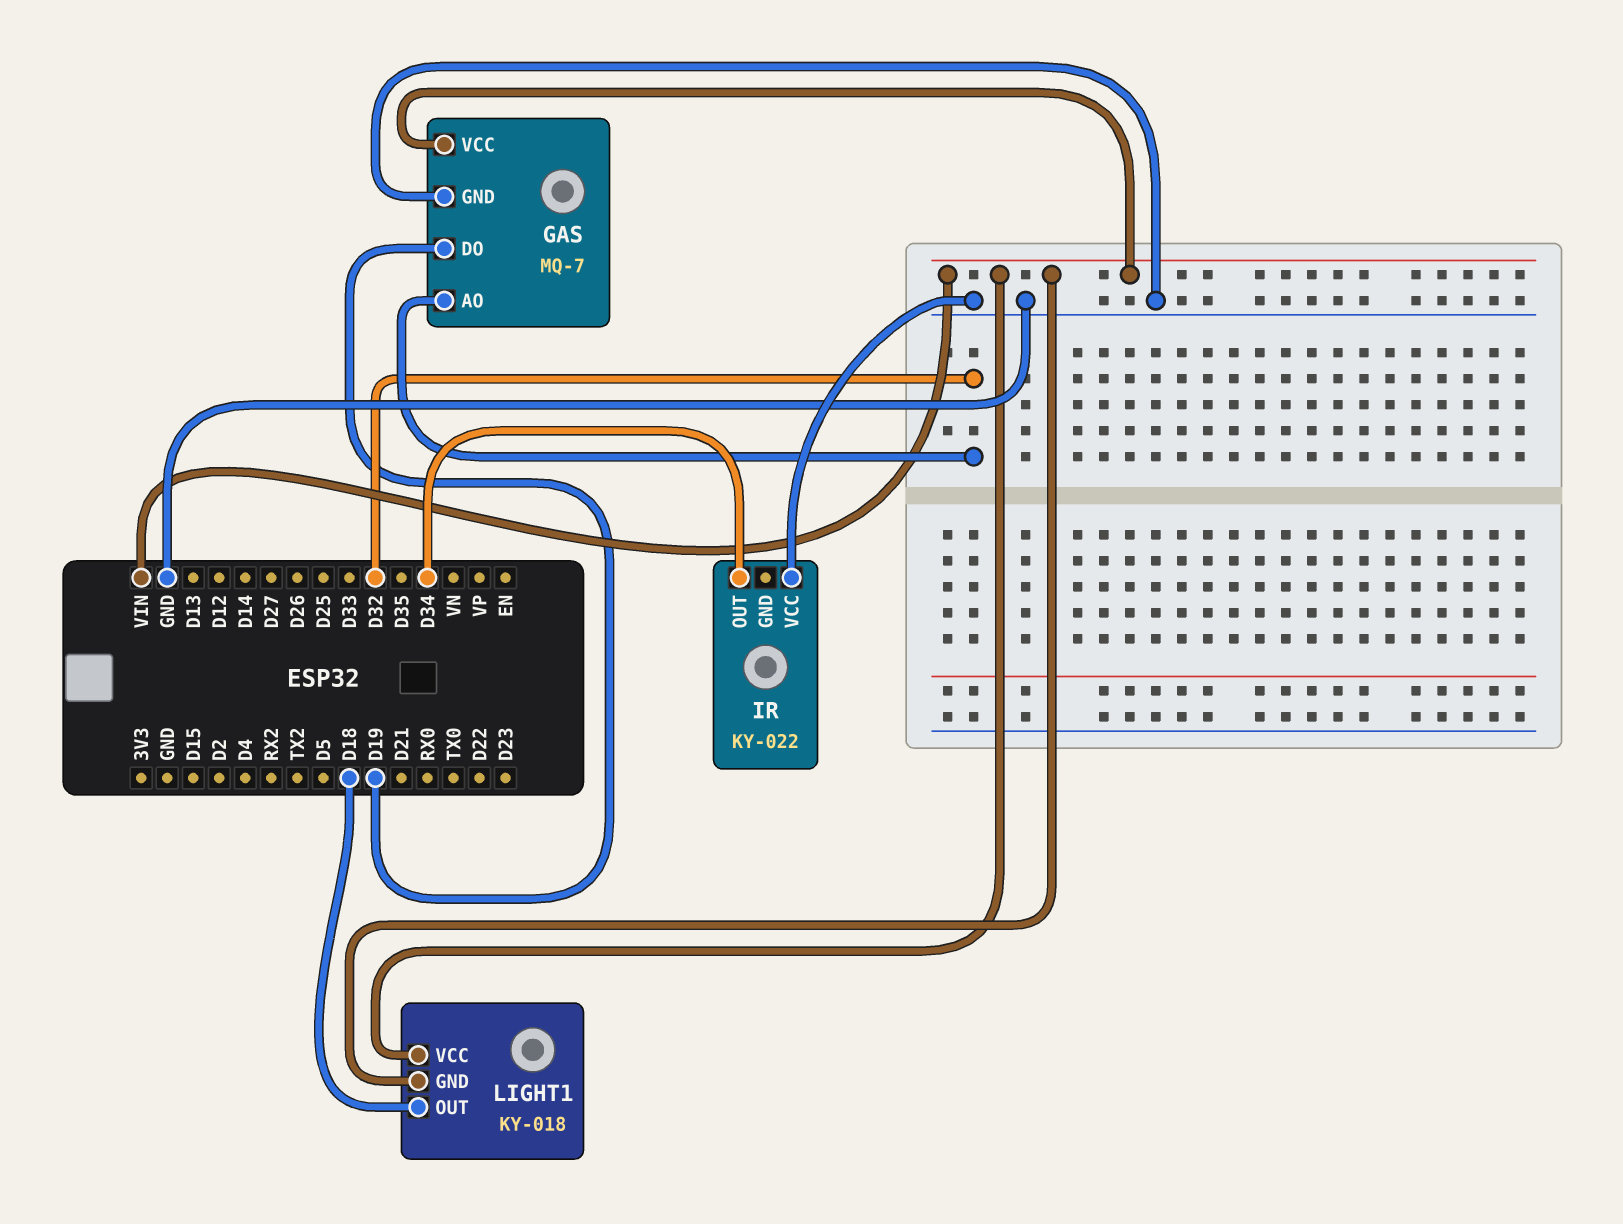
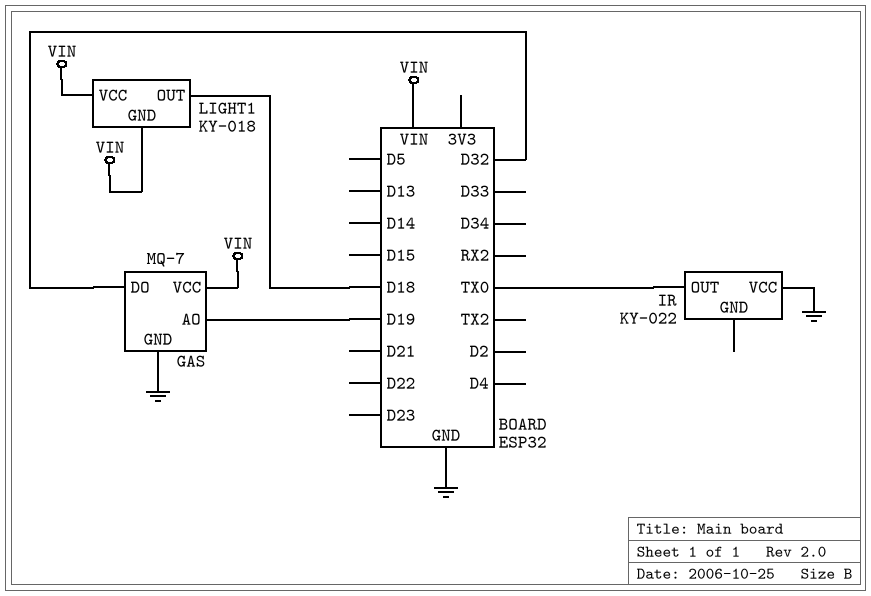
GAS pin AO: D32 -> D19
GAS pin DO: D19 -> D32
IR pin OUT: D34 -> TX0

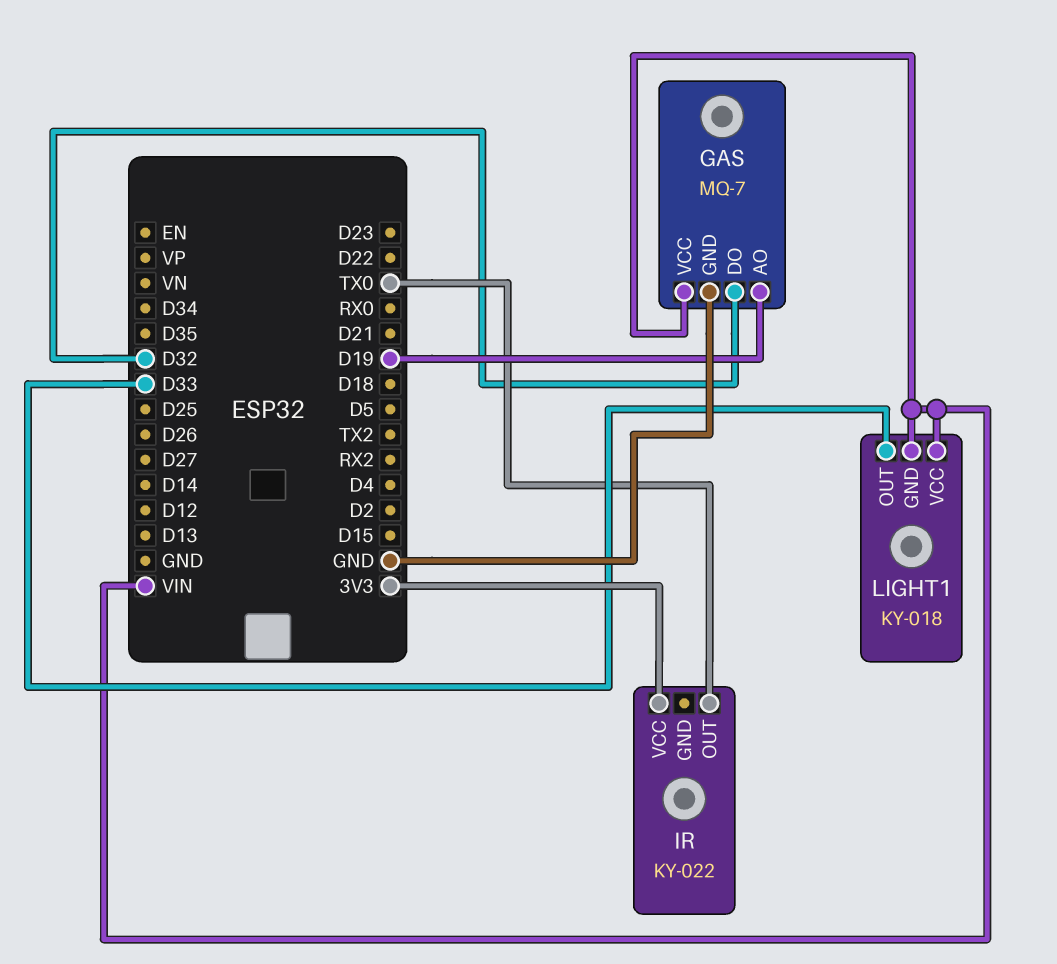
IR pin VCC: GND -> 3V3
LIGHT1 pin OUT: D18 -> D33

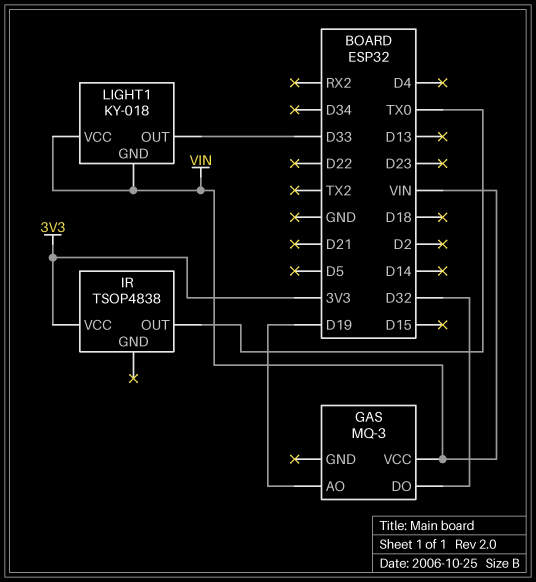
GAS: MQ-7 -> MQ-3
GAS pin GND: GND -> none
IR: KY-022 -> TSOP4838

